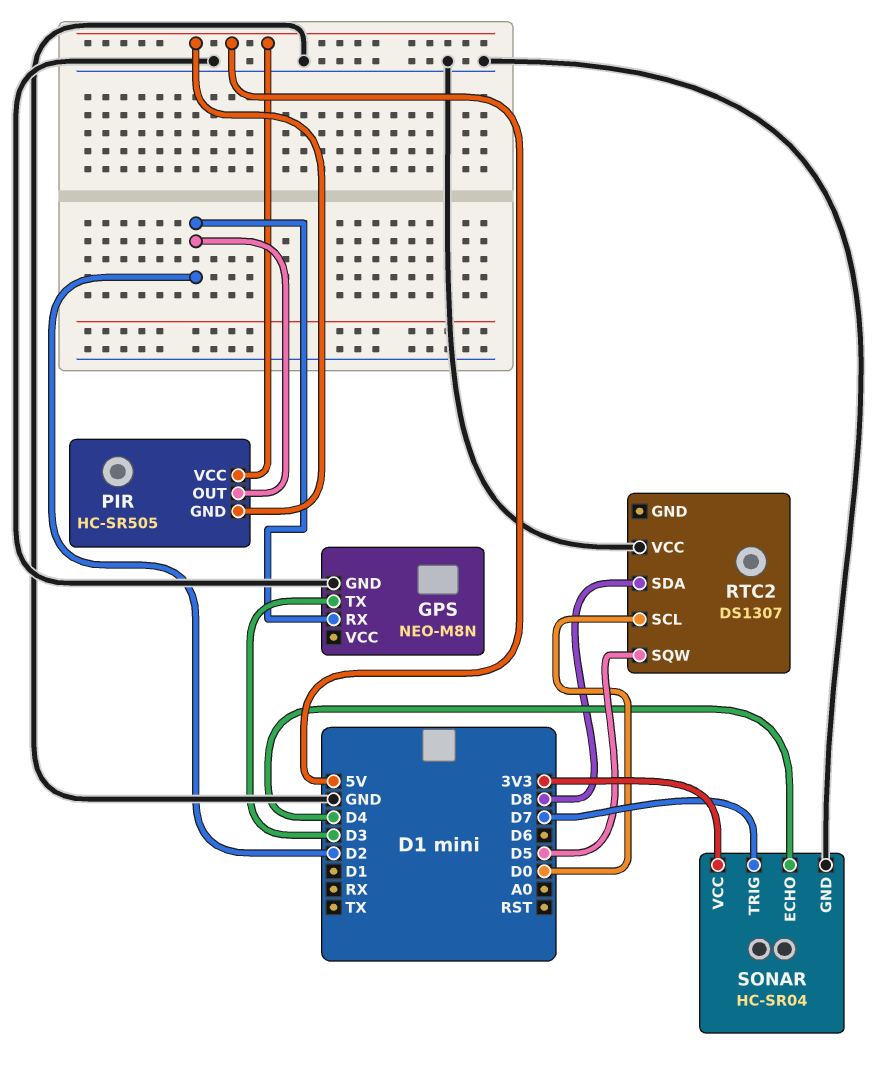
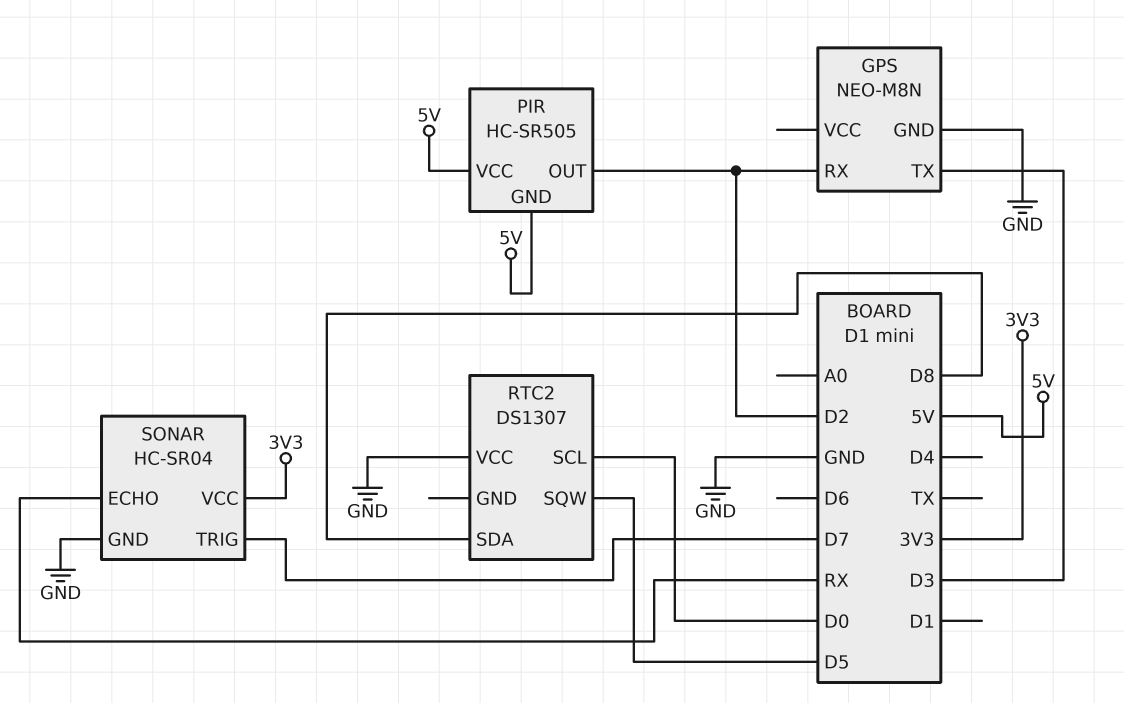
SONAR pin ECHO: D4 -> RX

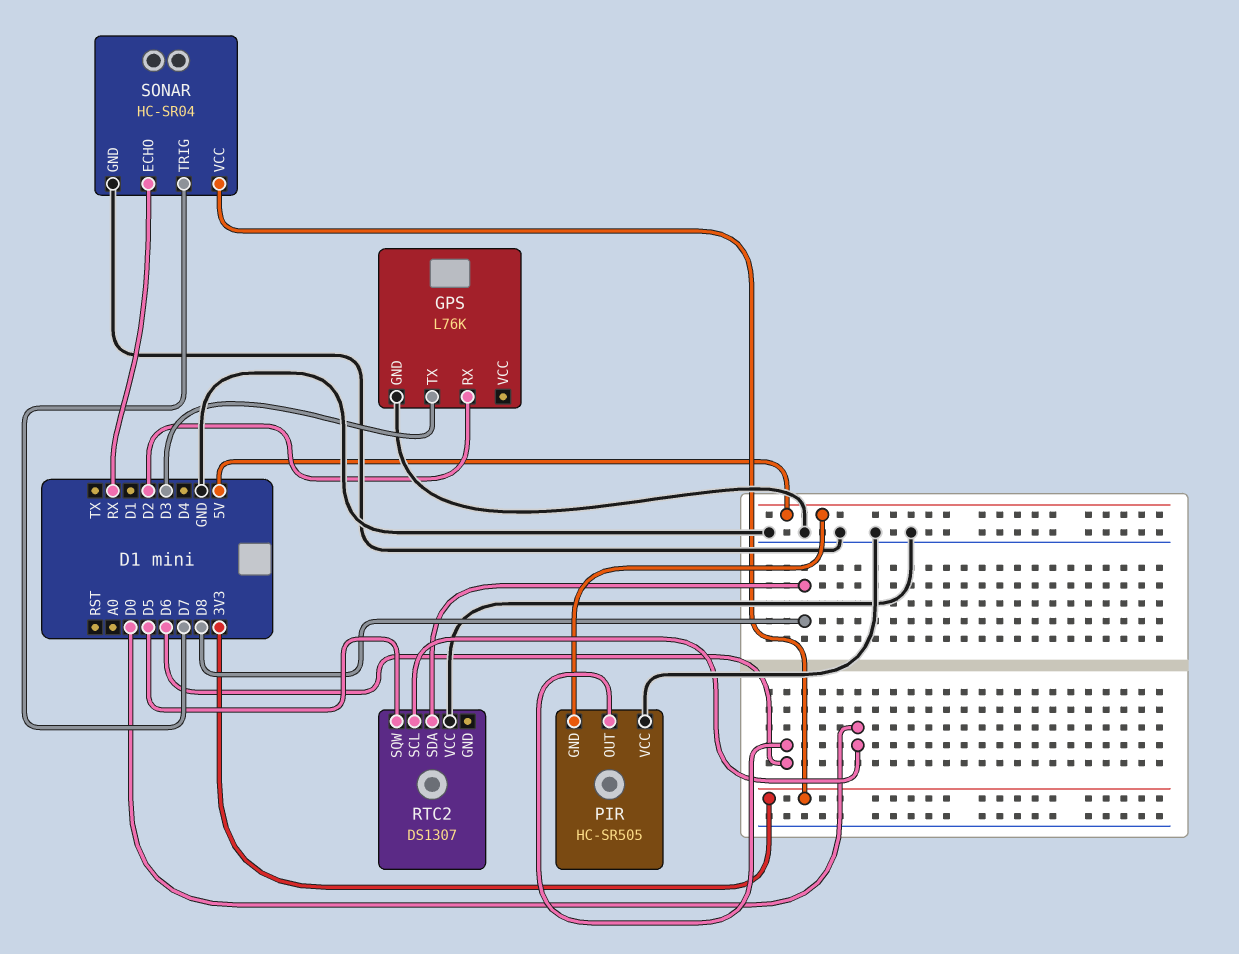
GPS: NEO-M8N -> L76K
PIR pin OUT: D2 -> D6
PIR pin VCC: 5V -> GND

